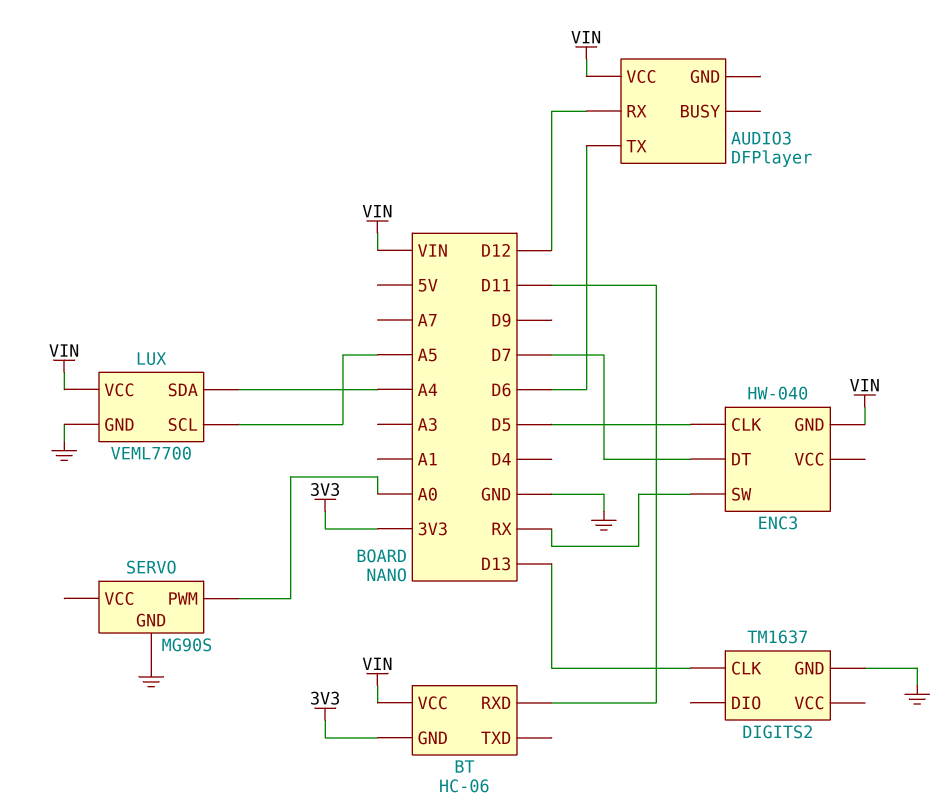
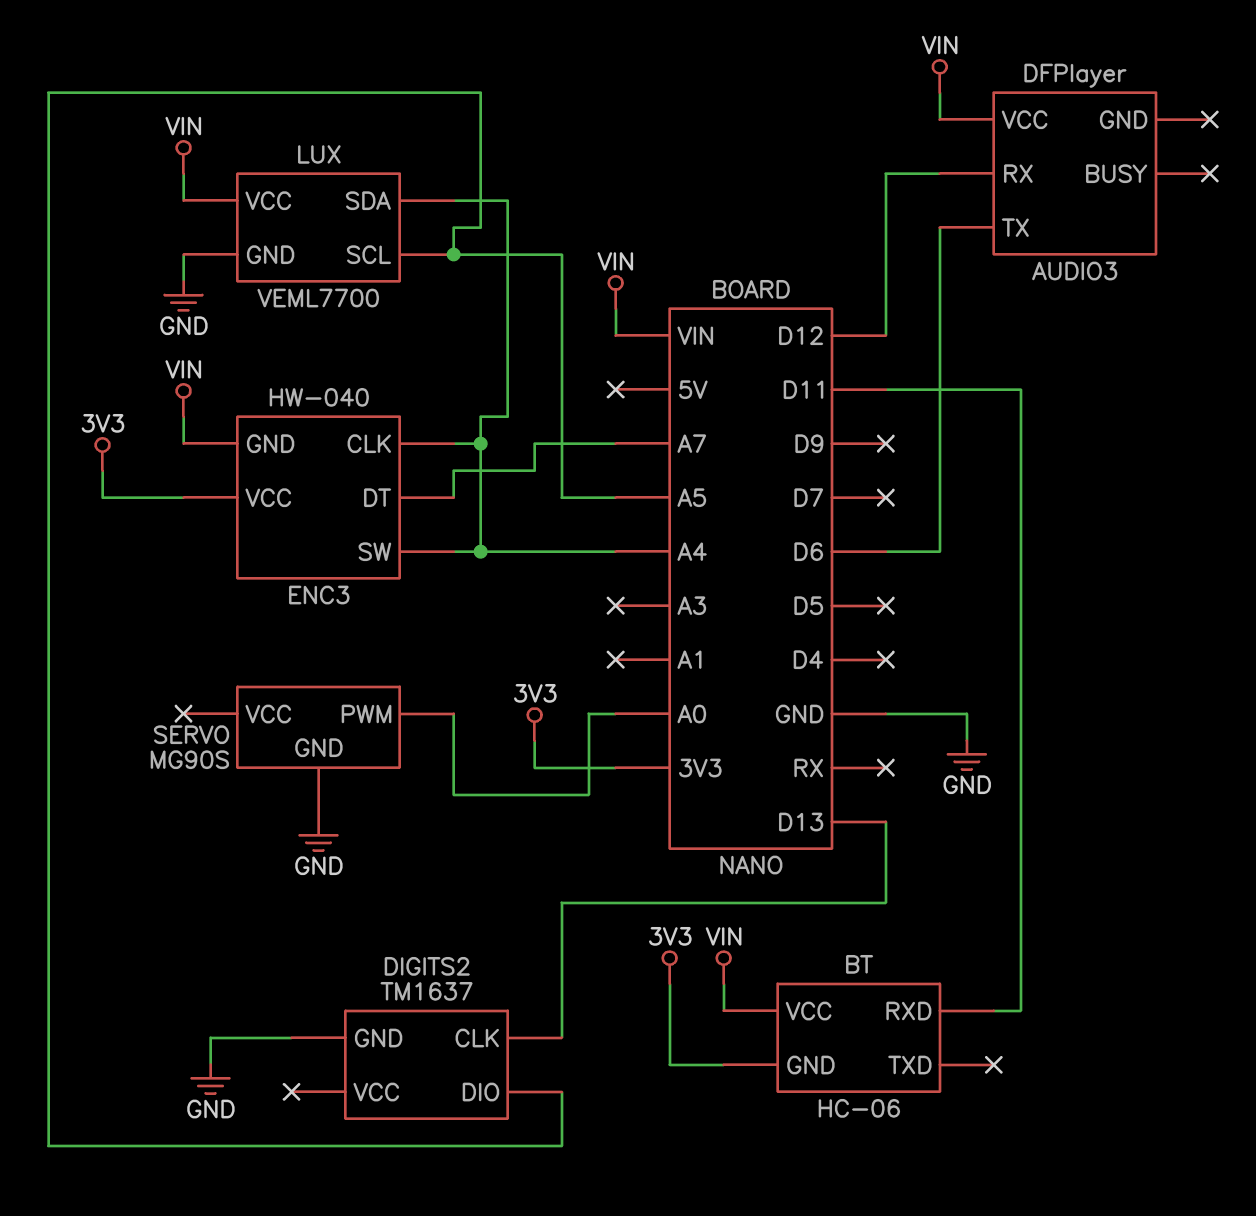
DIGITS2 pin DIO: none -> A5
ENC3 pin CLK: D5 -> A4
ENC3 pin DT: D7 -> A7
ENC3 pin SW: RX -> A4
ENC3 pin VCC: none -> 3V3

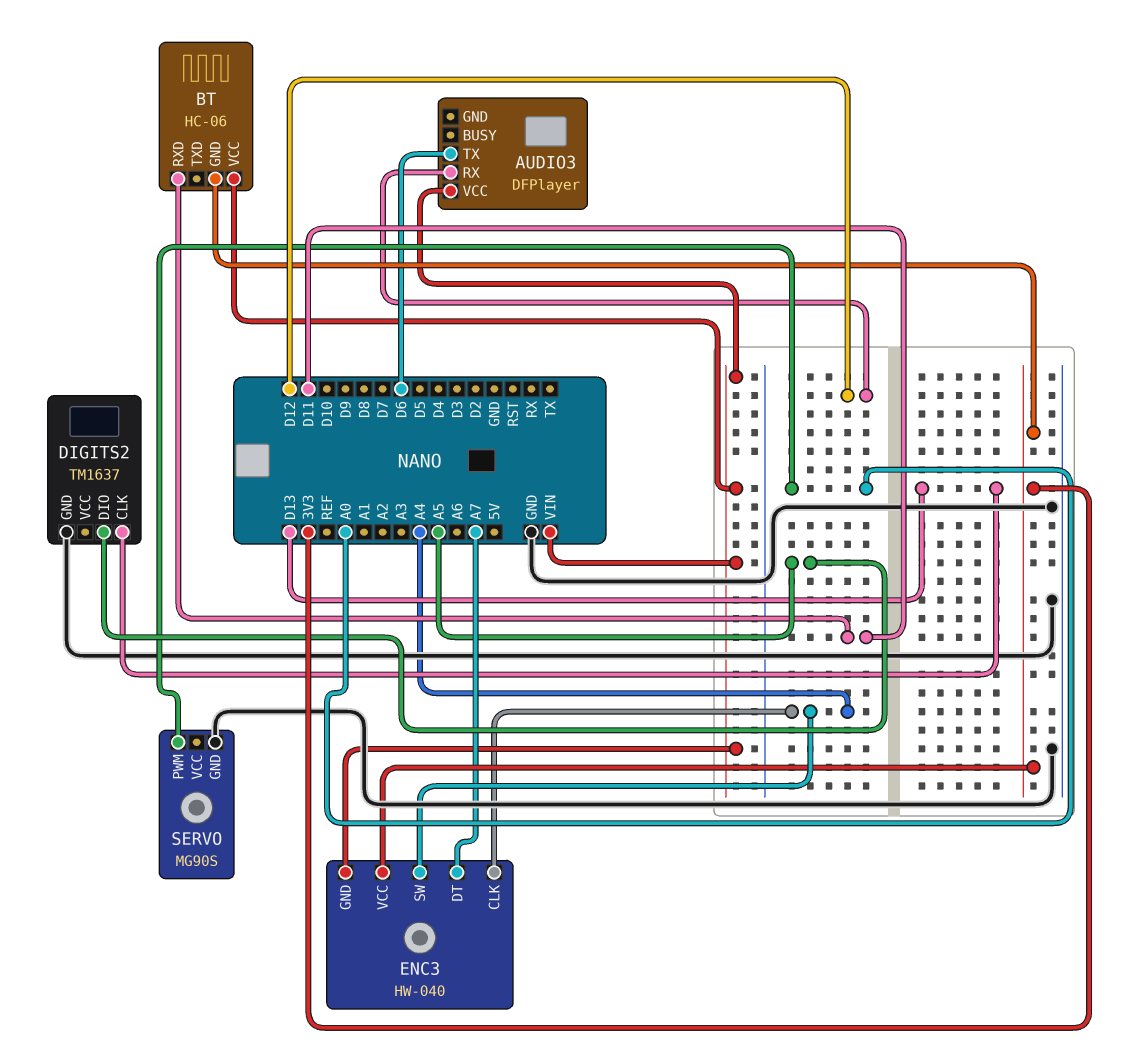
LUX: VEML7700 -> none
LUX pin GND: GND -> none
LUX pin SCL: A5 -> none
LUX pin SDA: A4 -> none
LUX pin VCC: VIN -> none

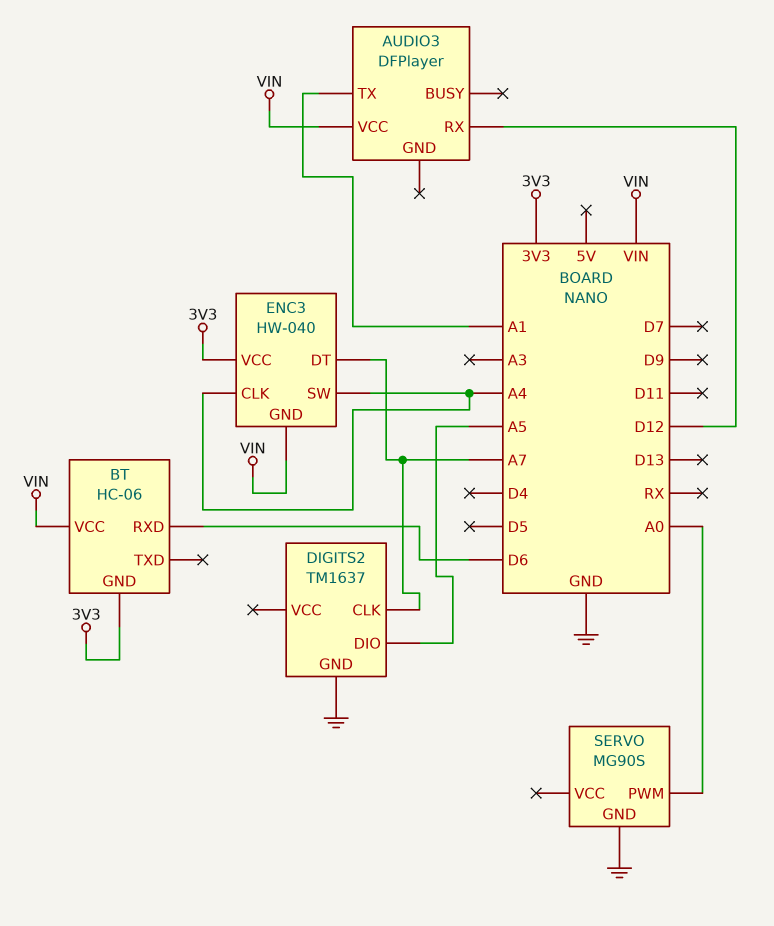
AUDIO3 pin TX: D6 -> A1
BT pin RXD: D11 -> D6
DIGITS2 pin CLK: D13 -> A7

